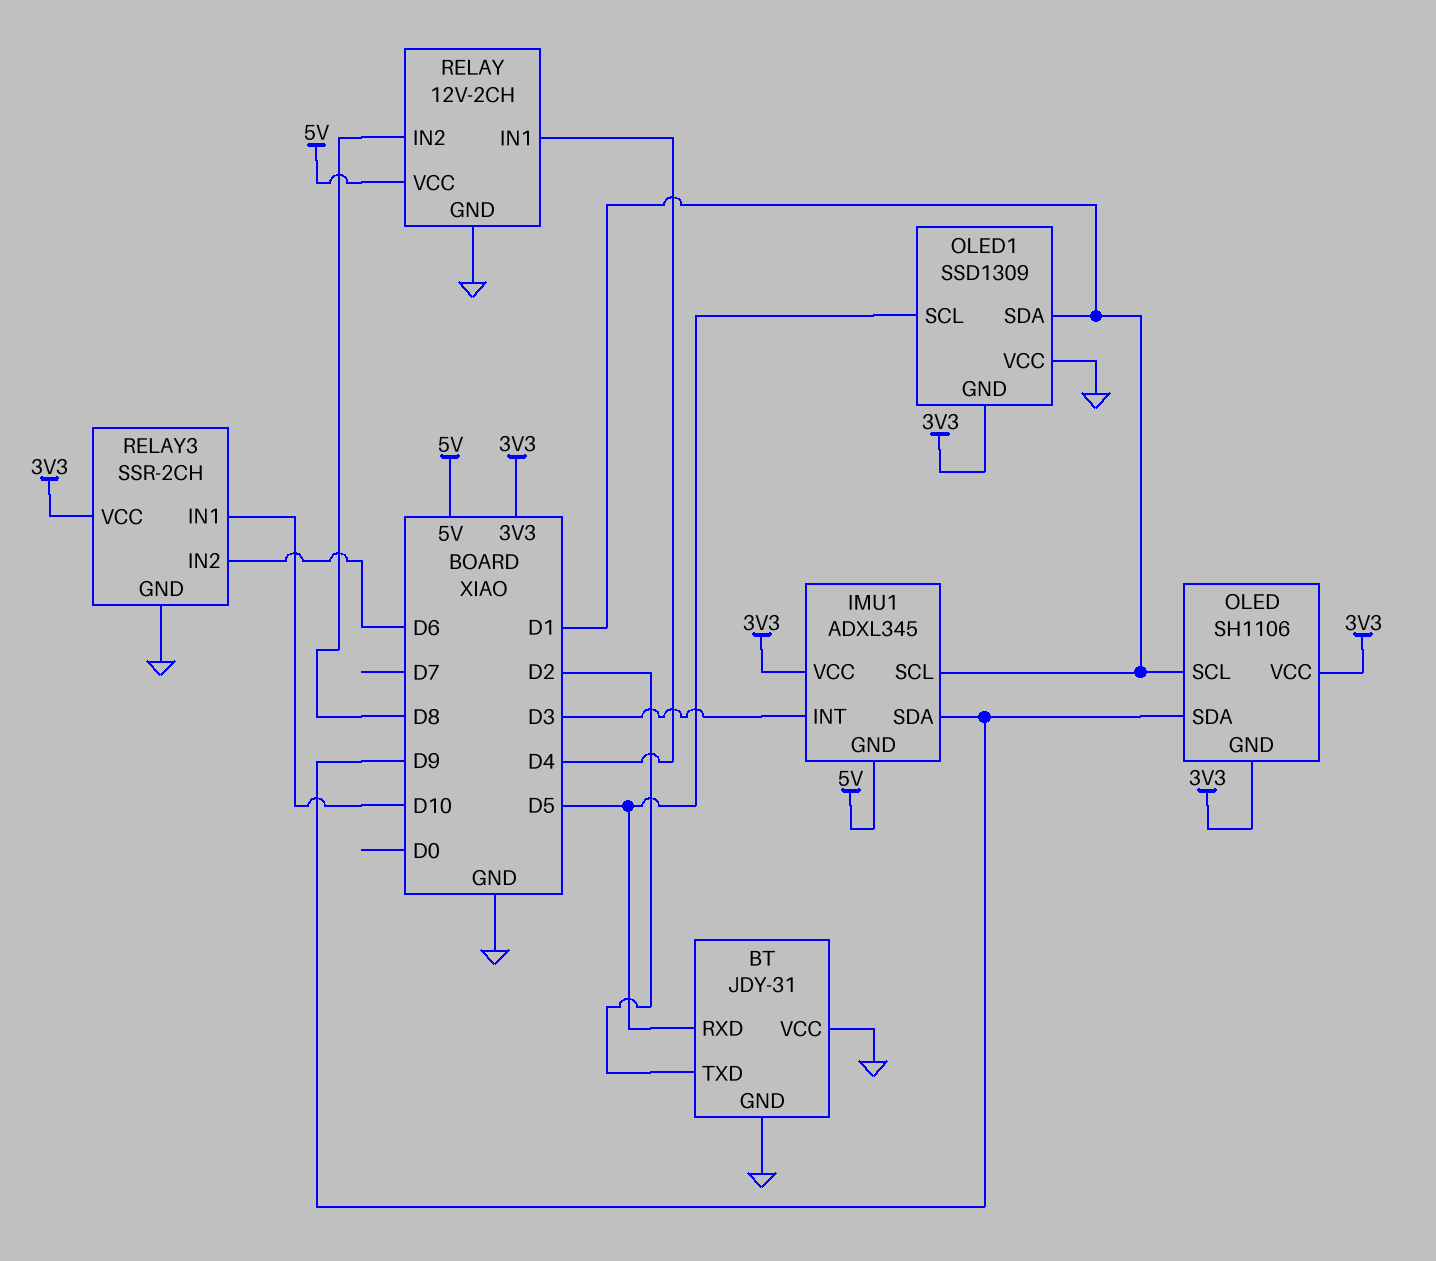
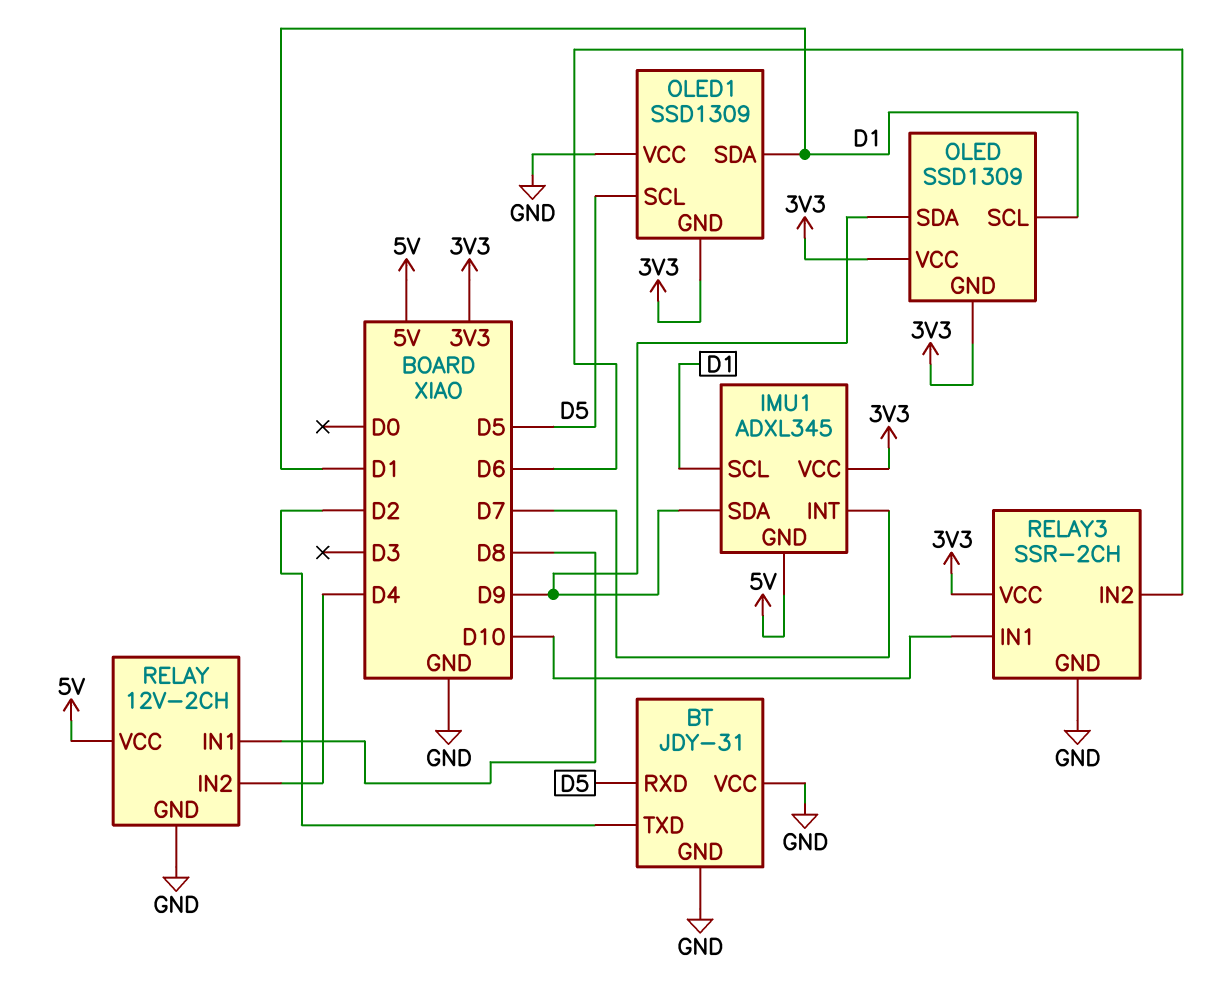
IMU1 pin INT: D3 -> D7
OLED: SH1106 -> SSD1309
RELAY pin IN1: D4 -> D8
RELAY pin IN2: D8 -> D4

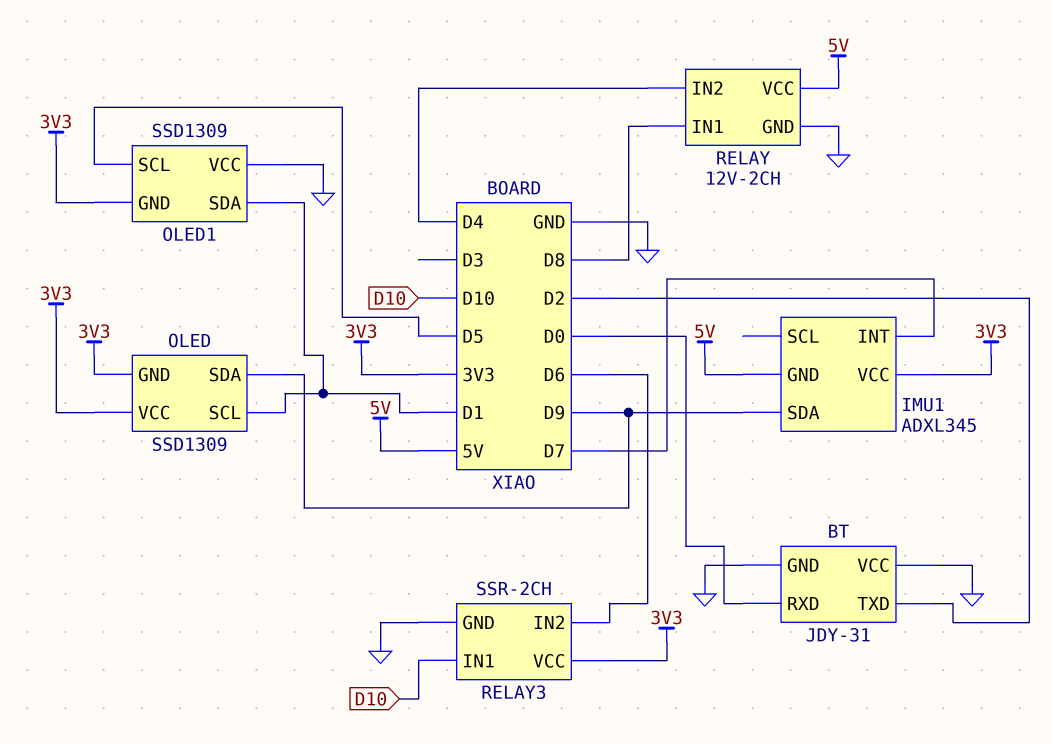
BT pin RXD: D5 -> D0
IMU1 pin SCL: D1 -> none

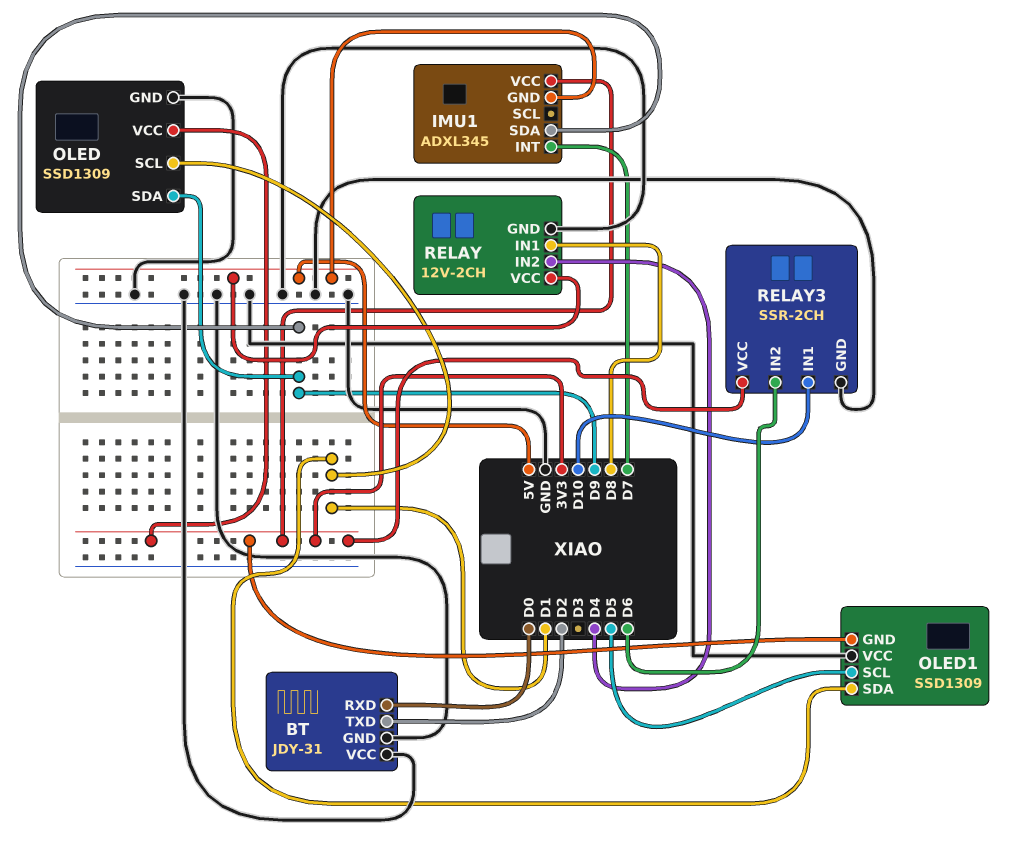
OLED pin GND: 3V3 -> GND

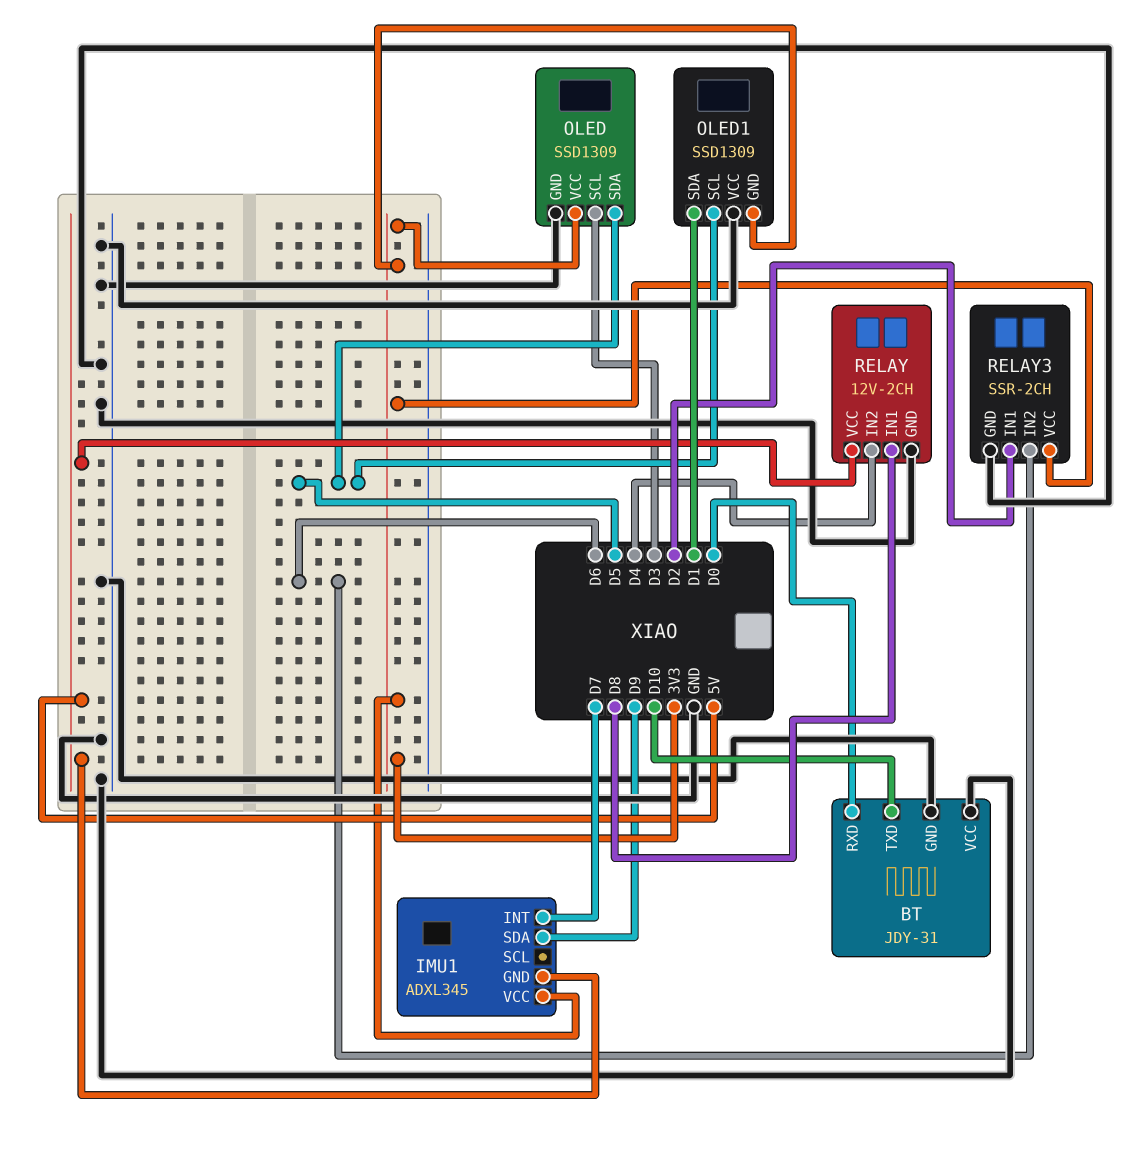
BT pin TXD: D2 -> D10
OLED pin SCL: D1 -> D3
OLED pin SDA: D9 -> D5
RELAY3 pin IN1: D10 -> D2

